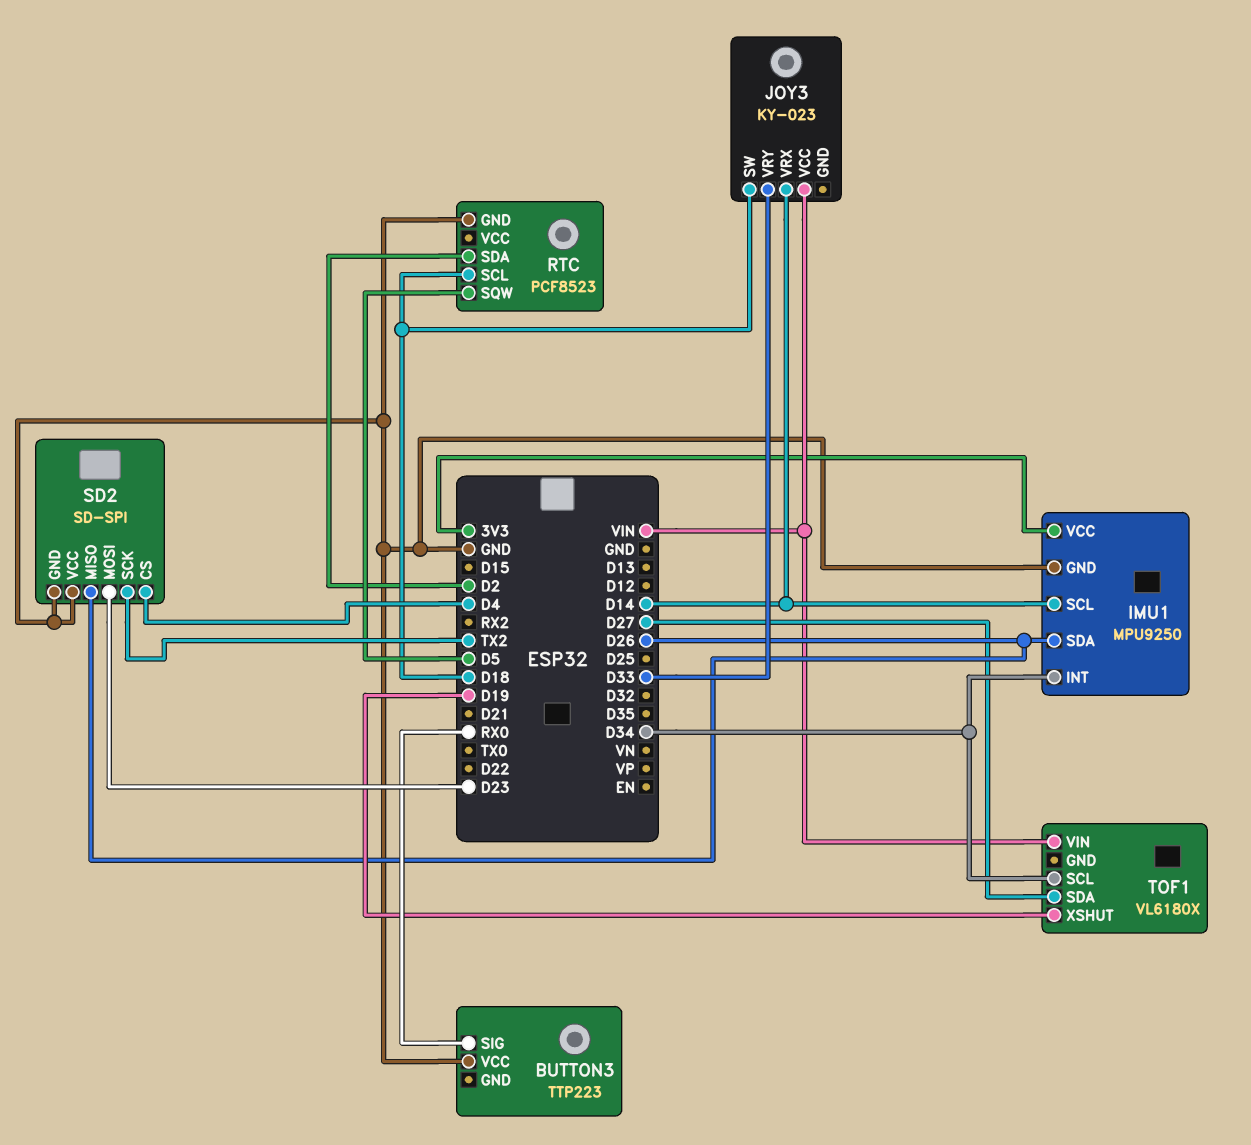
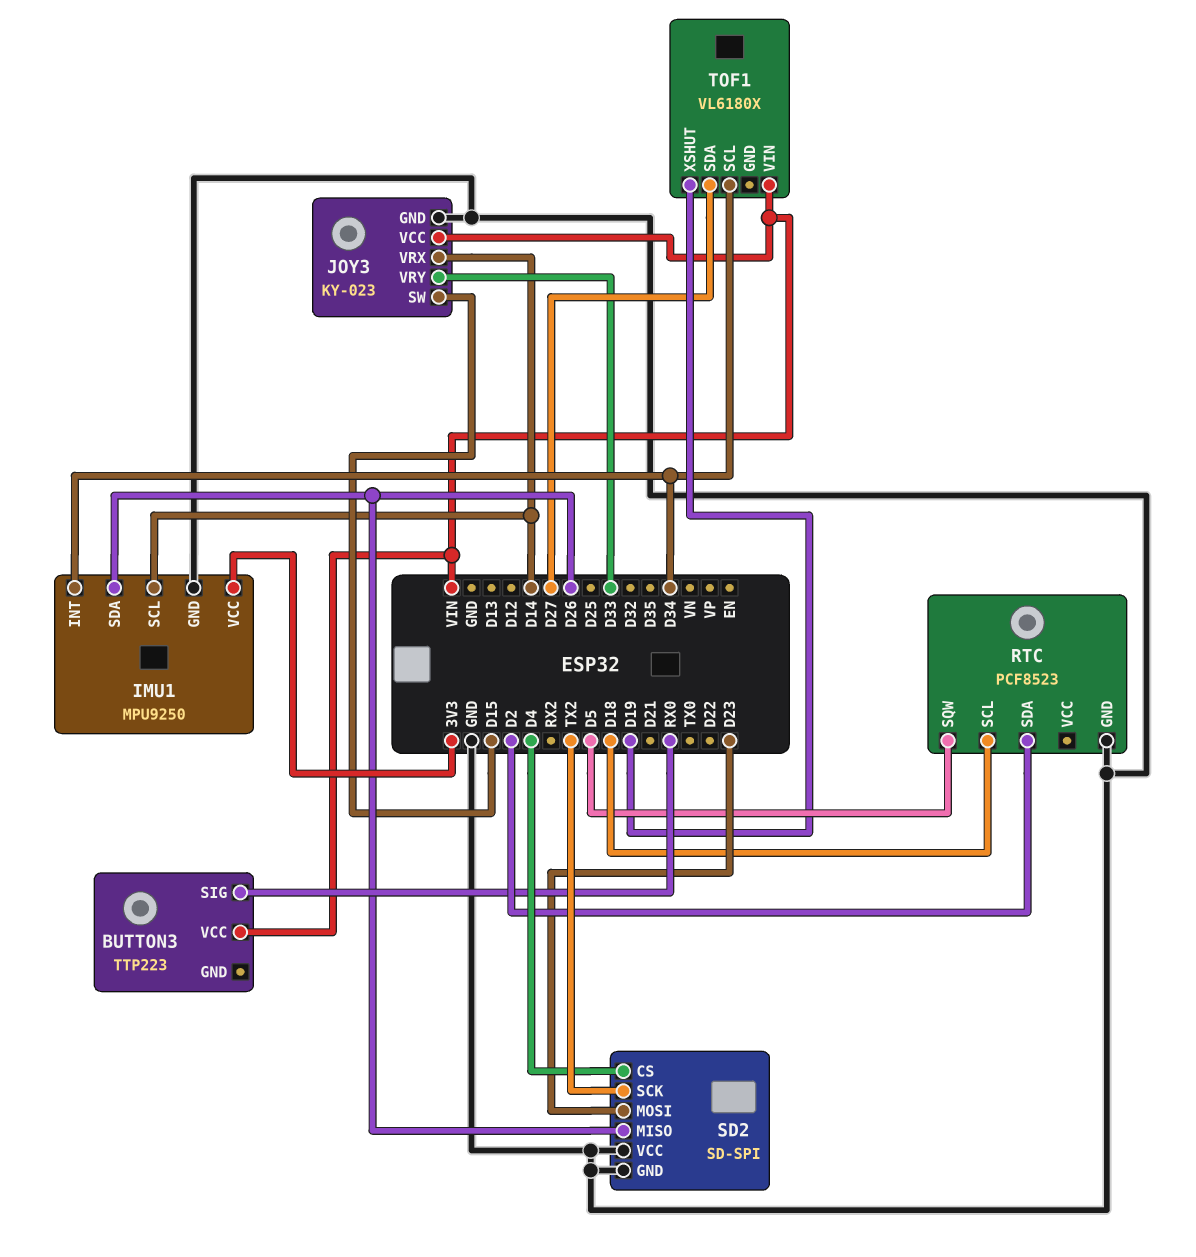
BUTTON3 pin VCC: GND -> VIN
JOY3 pin GND: none -> GND
JOY3 pin SW: D18 -> D15

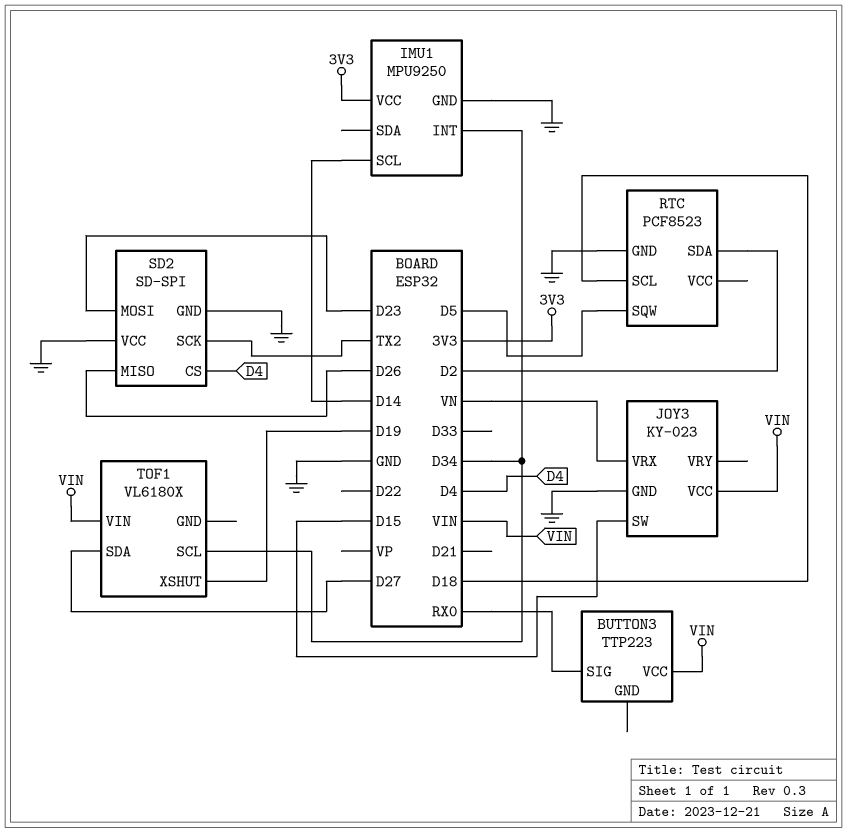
IMU1 pin SDA: D26 -> none
JOY3 pin VRX: D14 -> VN
JOY3 pin VRY: D33 -> none

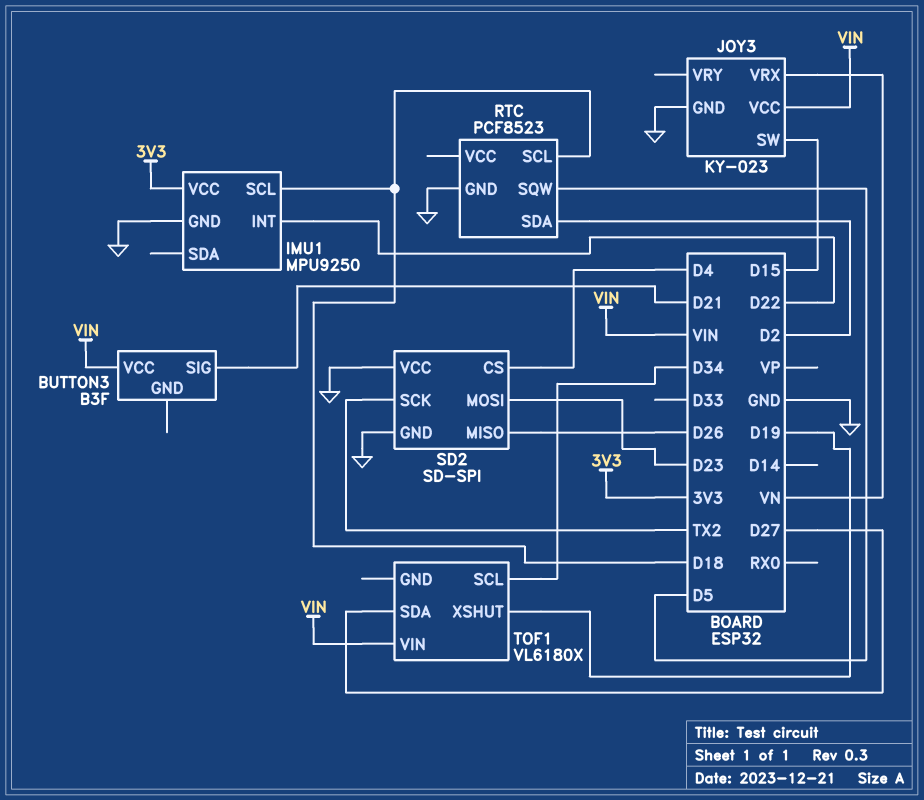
BUTTON3: TTP223 -> B3F
BUTTON3 pin SIG: RX0 -> D21
IMU1 pin INT: D34 -> D22
IMU1 pin SCL: D14 -> D18

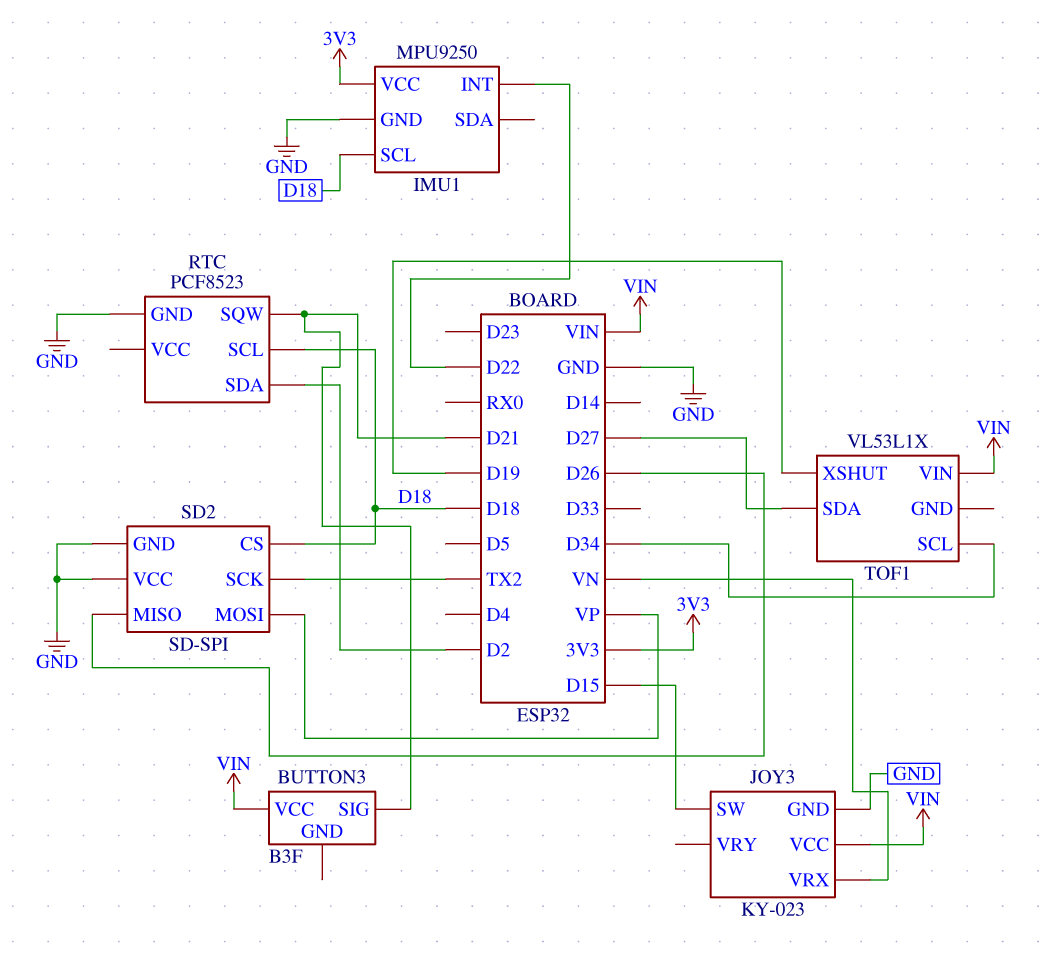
RTC pin SQW: D5 -> D21
SD2 pin CS: D4 -> D18
SD2 pin MOSI: D23 -> VP
TOF1: VL6180X -> VL53L1X

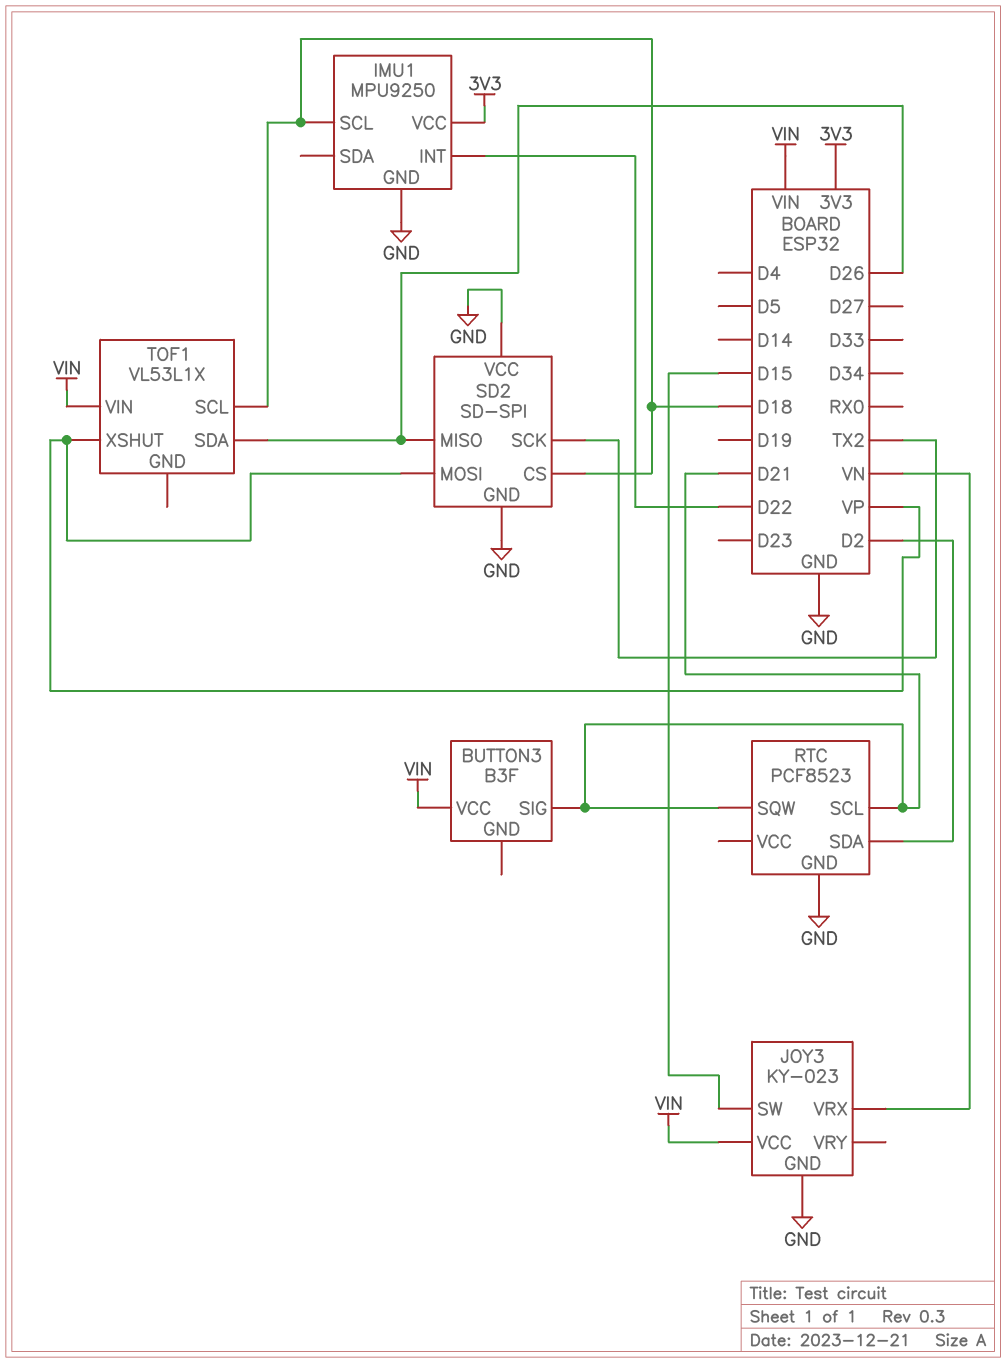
RTC pin SCL: D18 -> D21
TOF1 pin SCL: D34 -> D18
TOF1 pin SDA: D27 -> D26
TOF1 pin XSHUT: D19 -> VP

